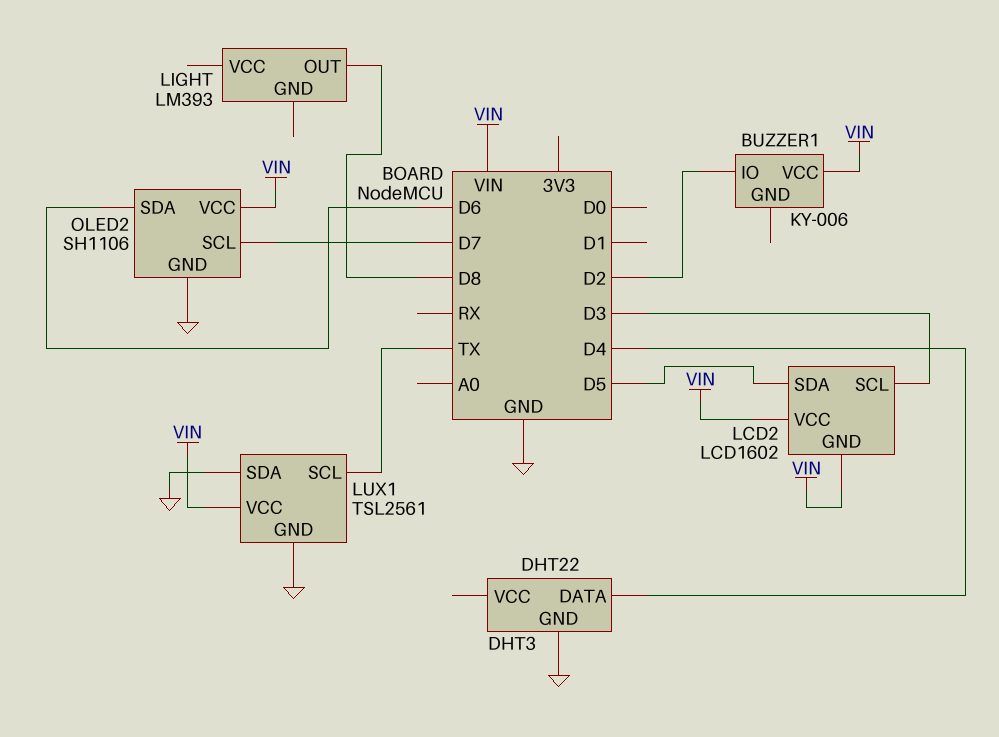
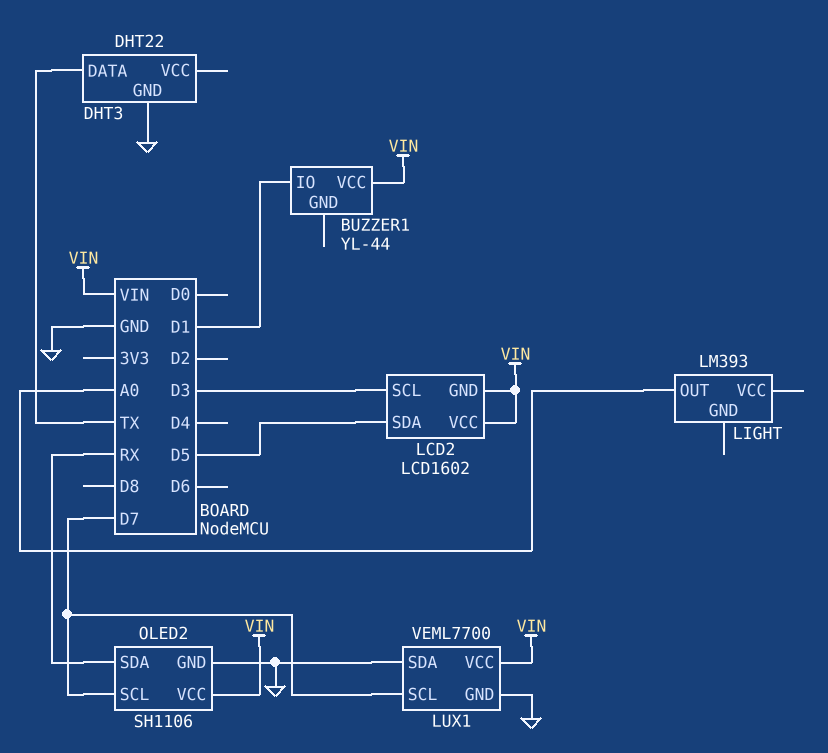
BUZZER1: KY-006 -> YL-44
BUZZER1 pin IO: D2 -> D1
DHT3 pin DATA: D4 -> TX
LIGHT pin OUT: D8 -> A0
LUX1: TSL2561 -> VEML7700
LUX1 pin SCL: TX -> D7
OLED2 pin SDA: D6 -> RX

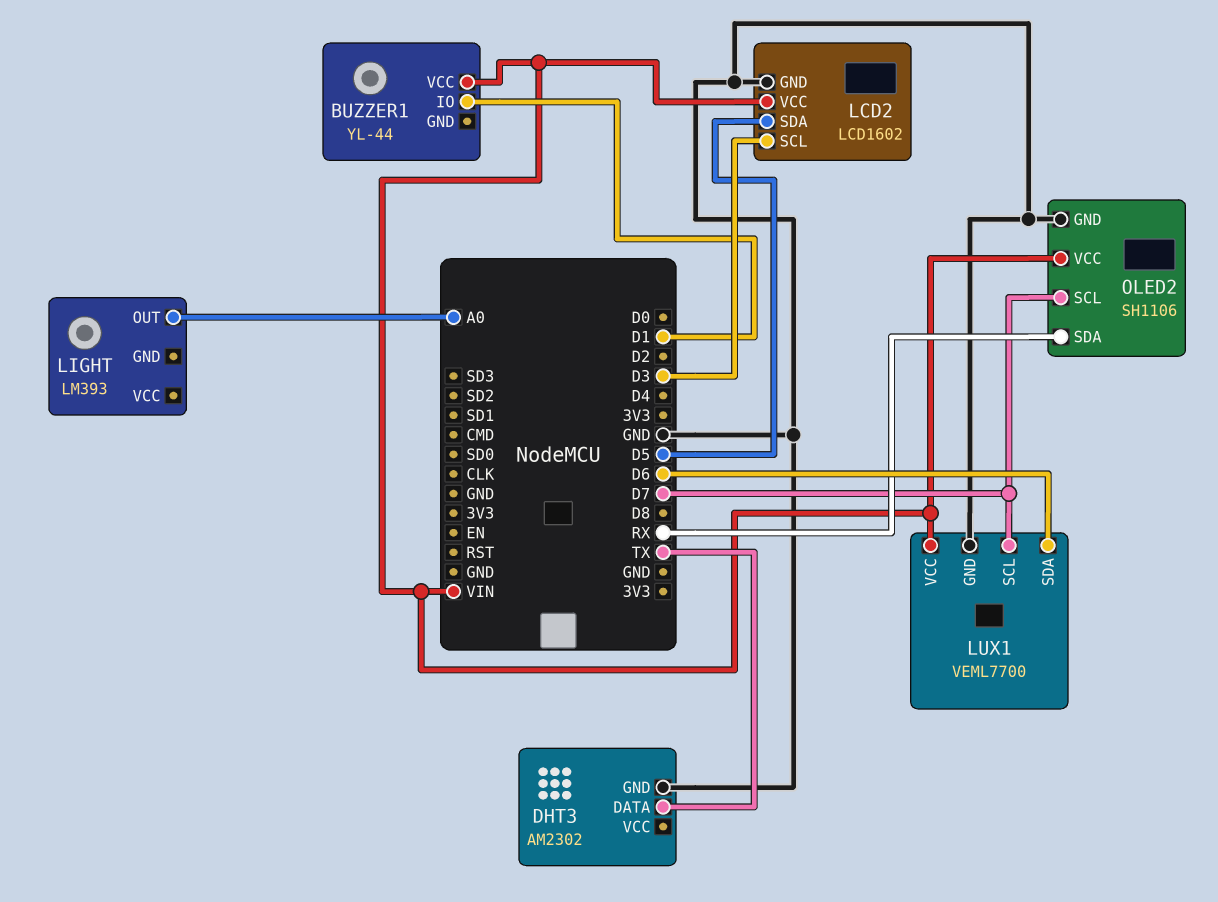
DHT3: DHT22 -> AM2302
LCD2 pin GND: VIN -> GND
LUX1 pin SDA: GND -> D6

